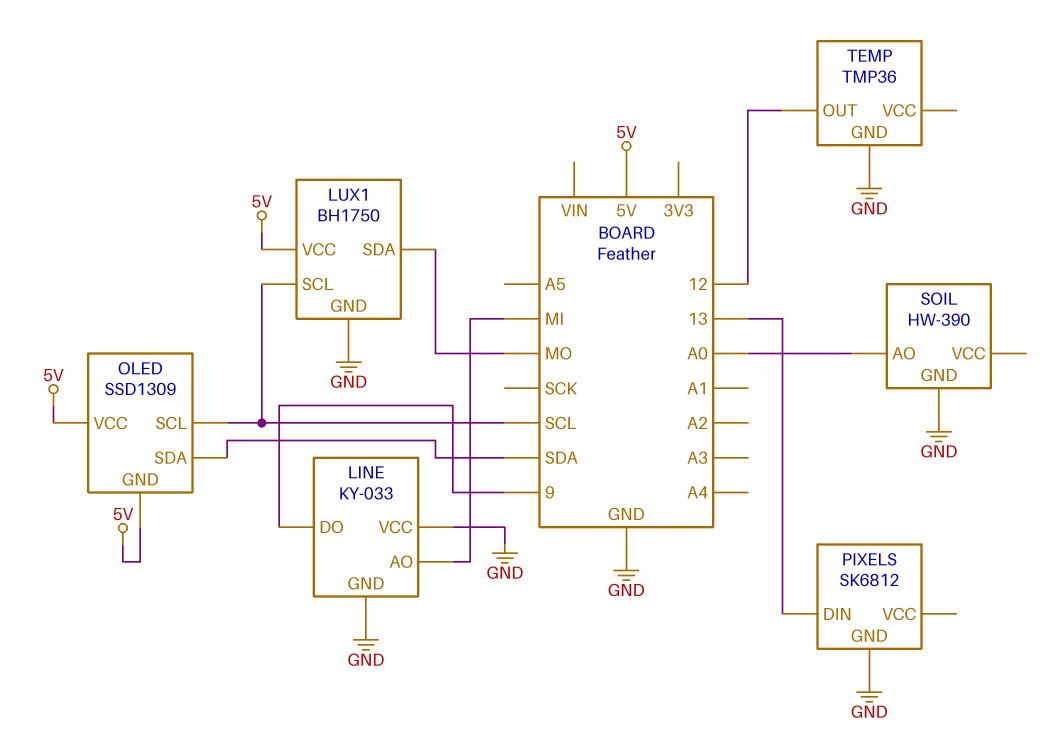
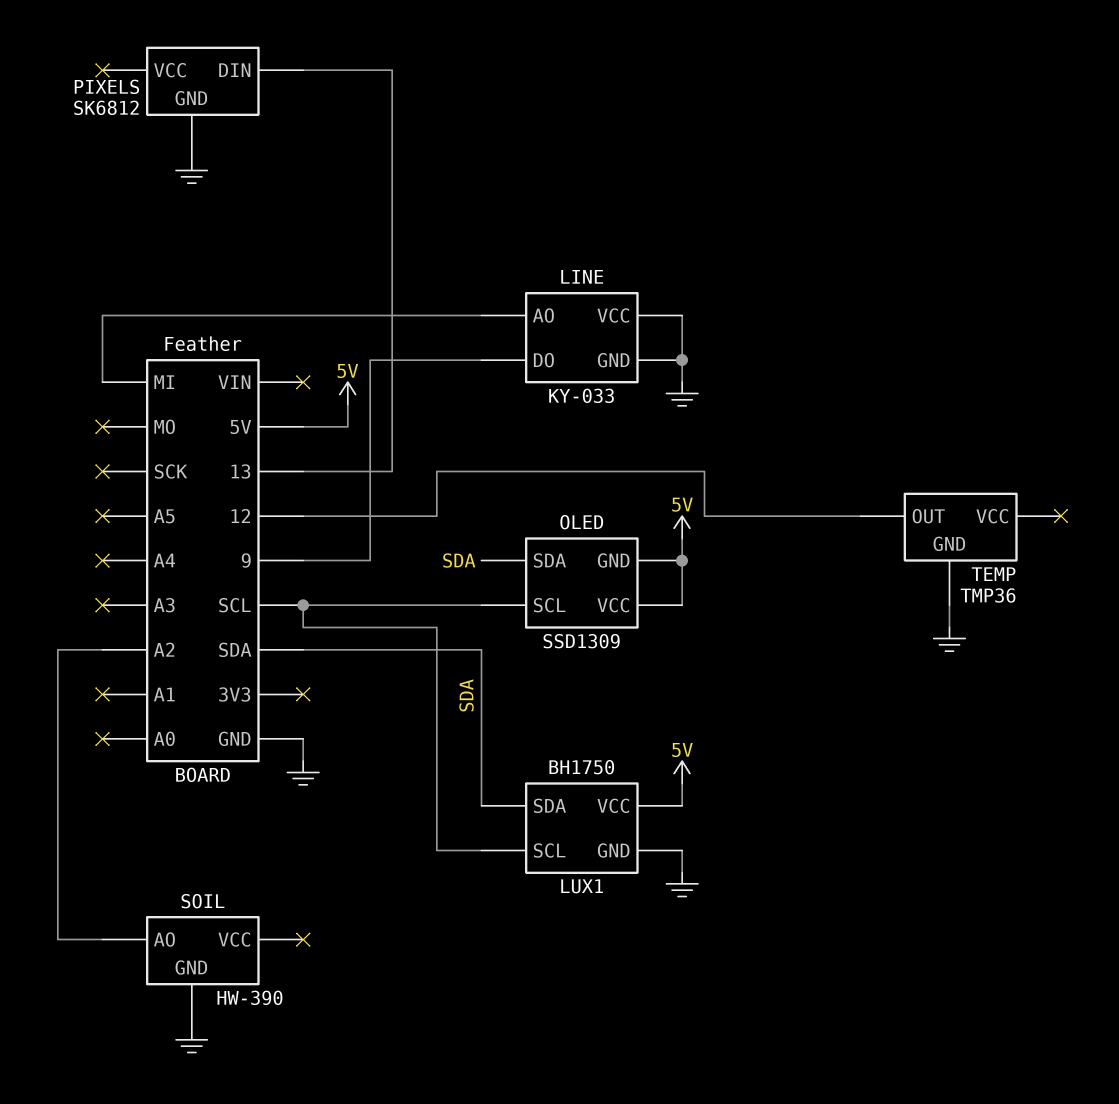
LUX1 pin SDA: MO -> SDA
SOIL pin AO: A0 -> A2

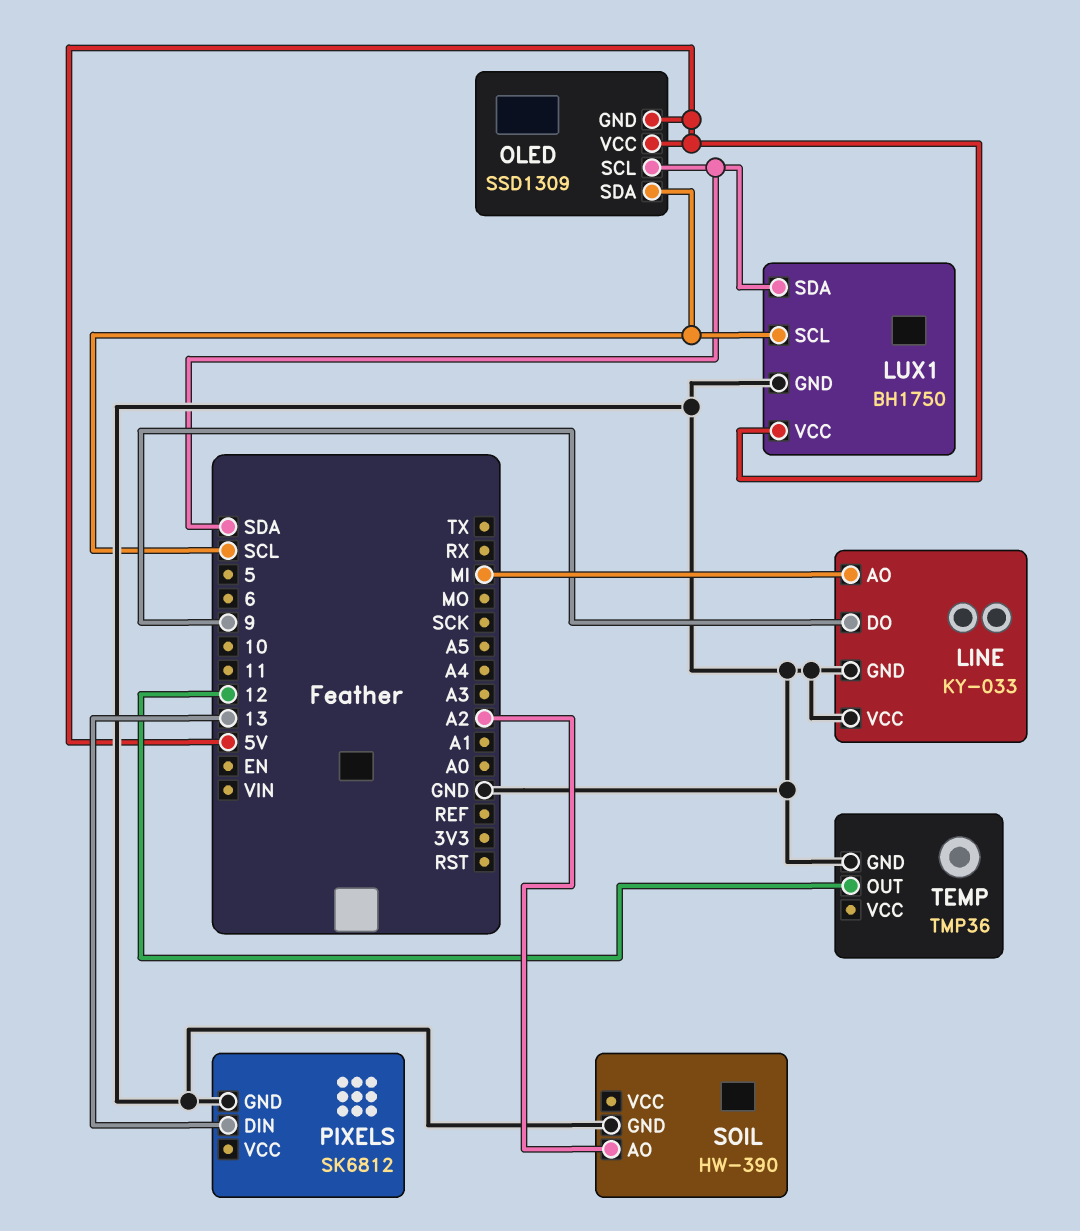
OLED pin SCL: SCL -> SDA
OLED pin SDA: SDA -> SCL

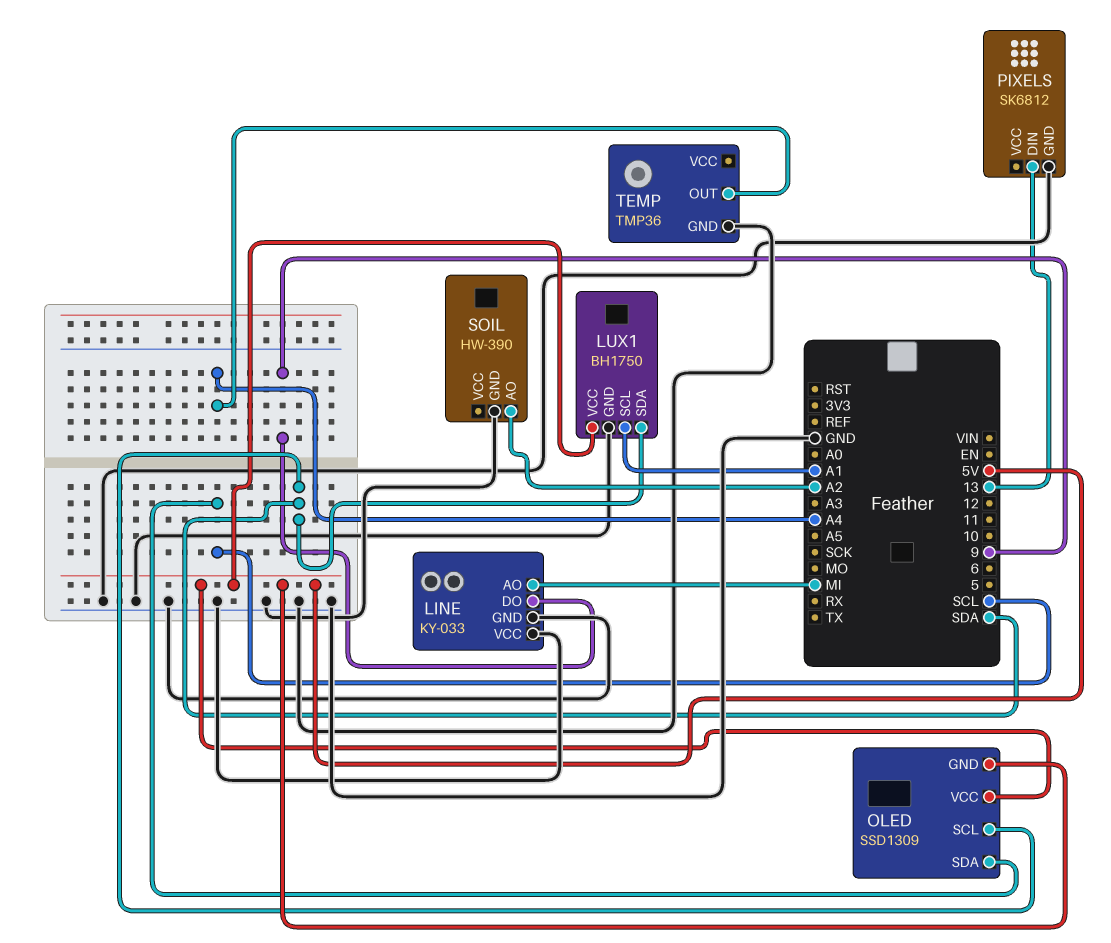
LUX1 pin SCL: SCL -> A1
TEMP pin OUT: 12 -> A4

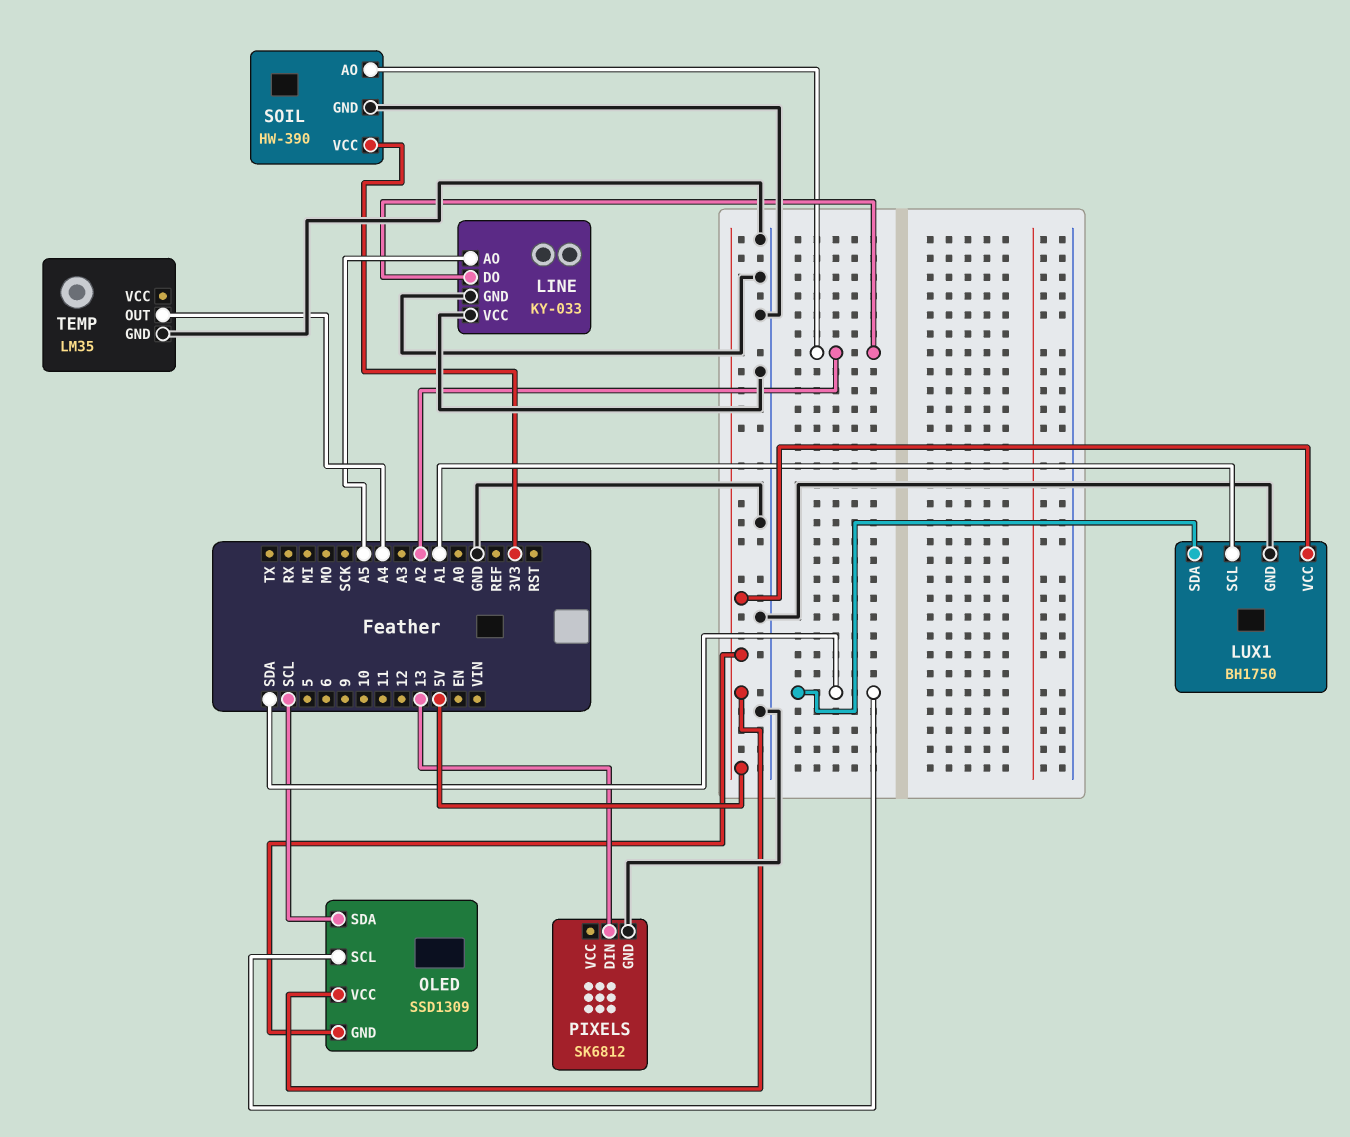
LINE pin AO: MI -> A5
LINE pin DO: 9 -> A2
SOIL pin VCC: none -> 3V3
TEMP: TMP36 -> LM35

